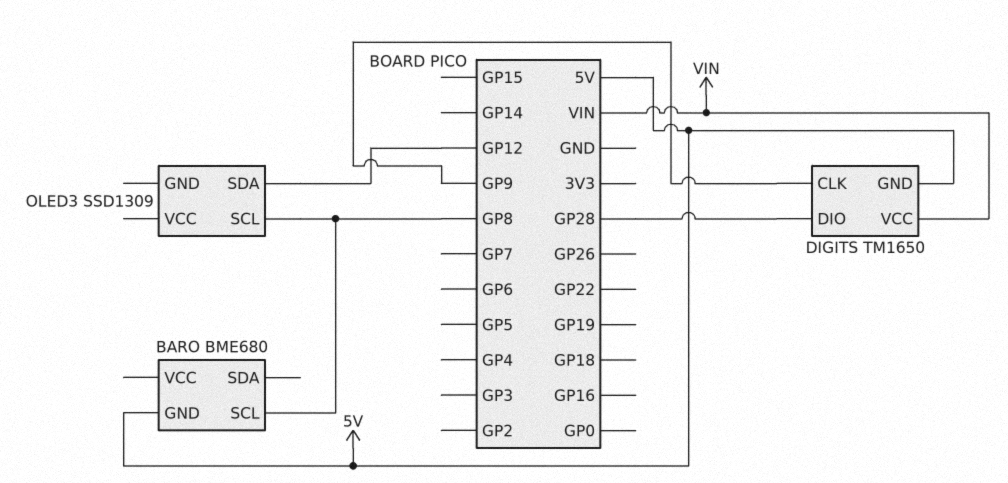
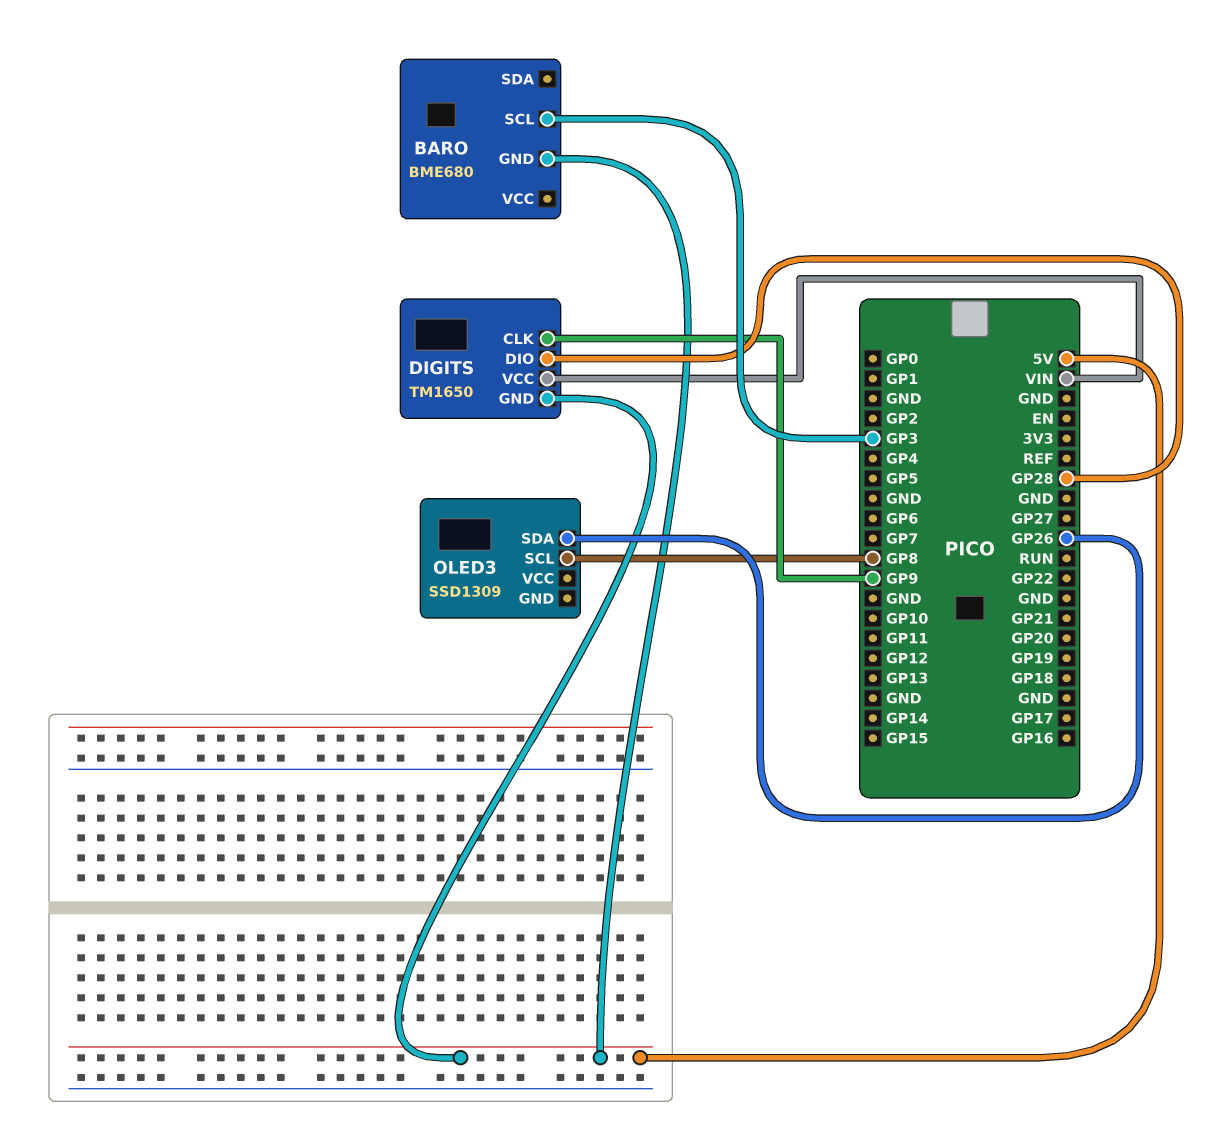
BARO pin SCL: GP8 -> GP3
OLED3 pin SDA: GP12 -> GP26

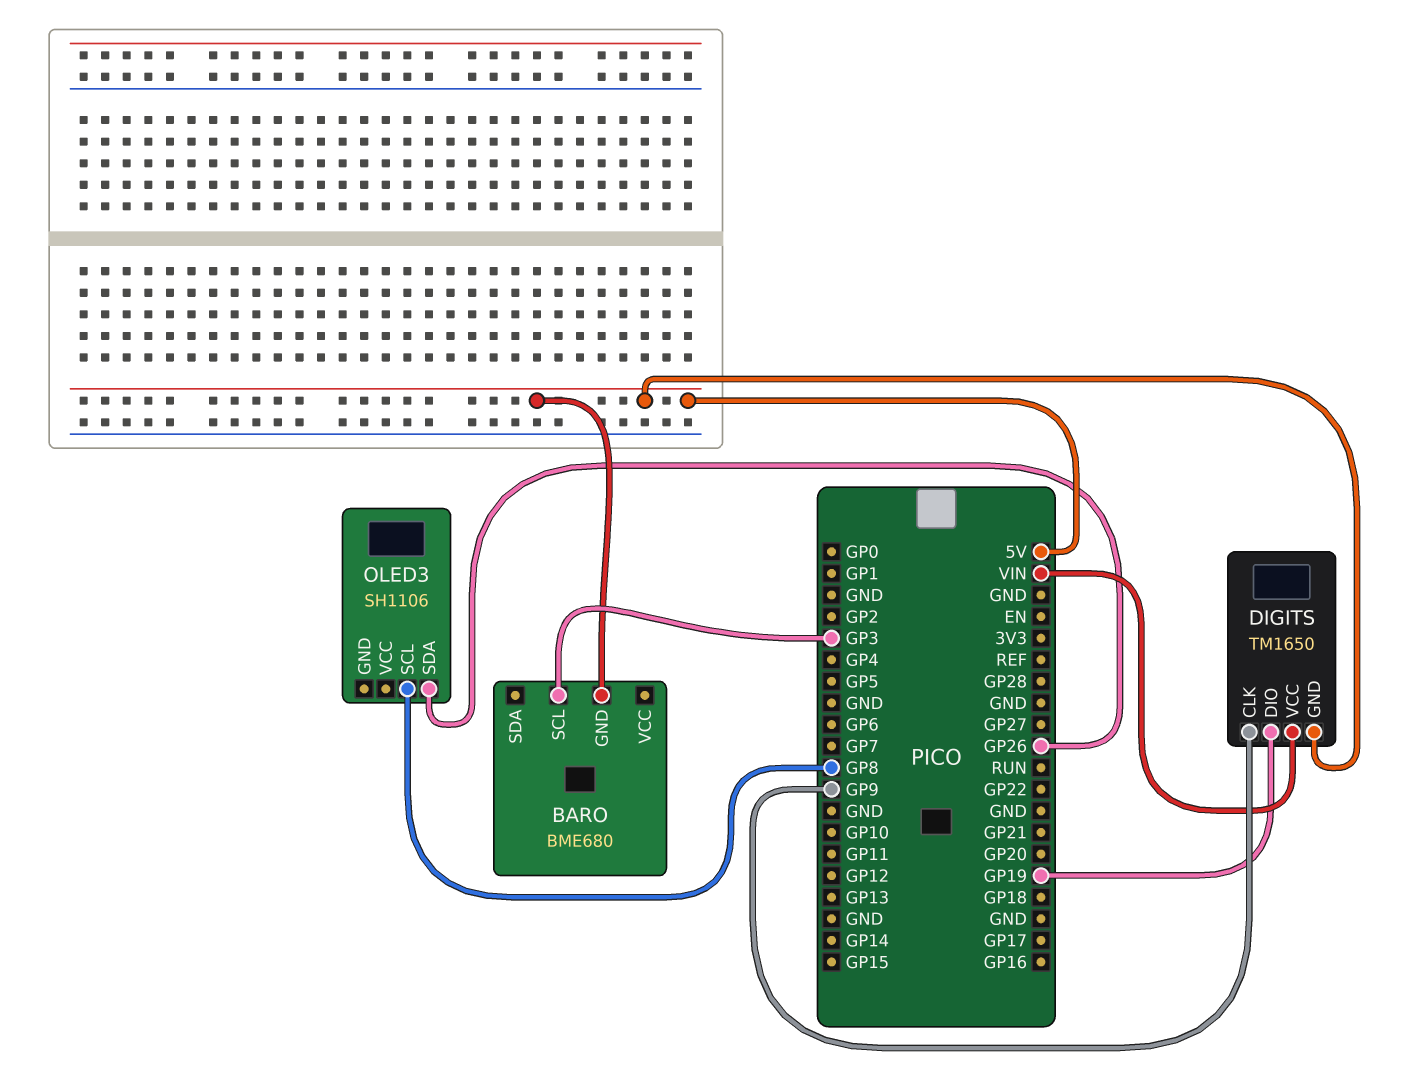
DIGITS pin DIO: GP28 -> GP19
OLED3: SSD1309 -> SH1106

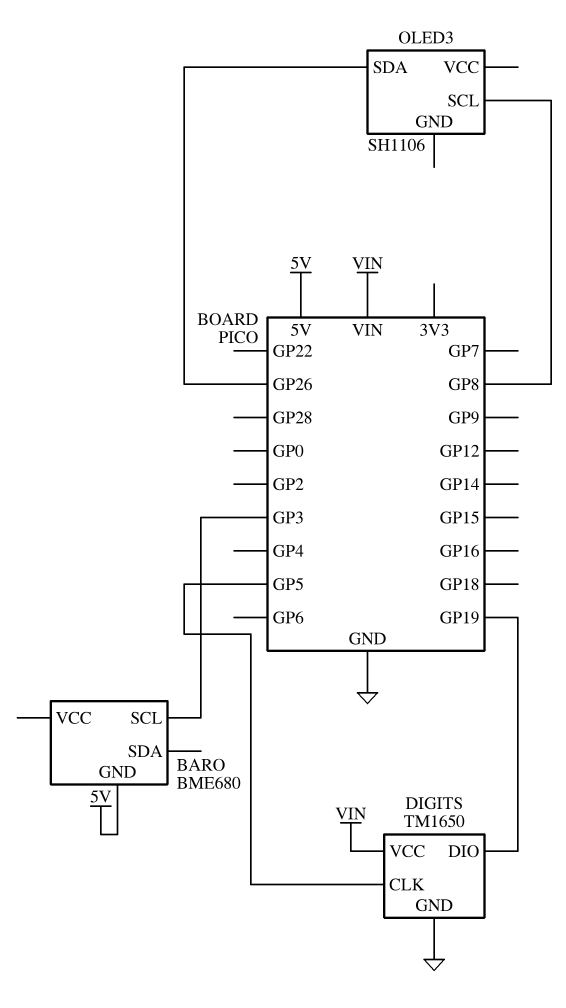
DIGITS pin CLK: GP9 -> GP5
DIGITS pin GND: 5V -> GND

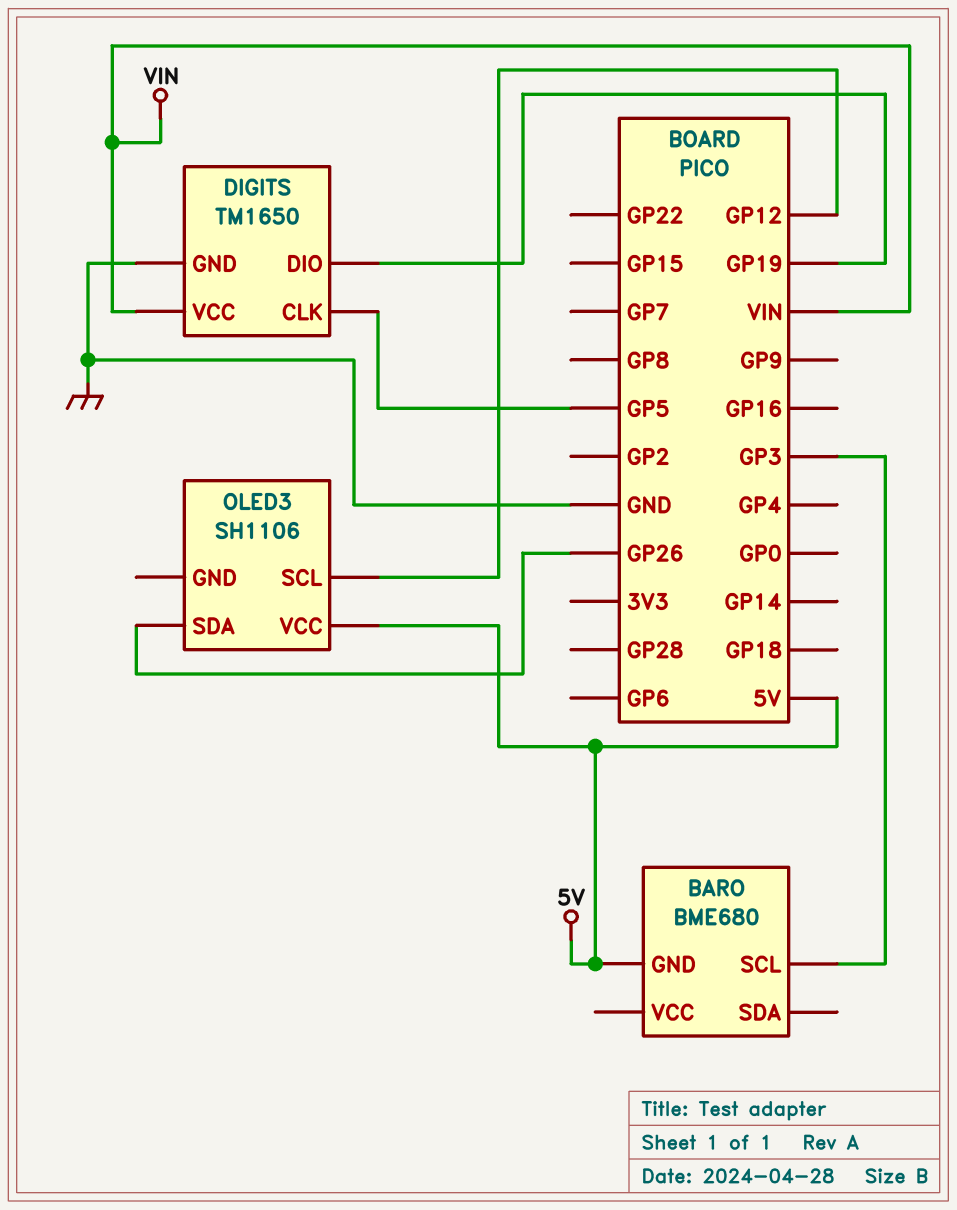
OLED3 pin SCL: GP8 -> GP12
OLED3 pin VCC: none -> 5V

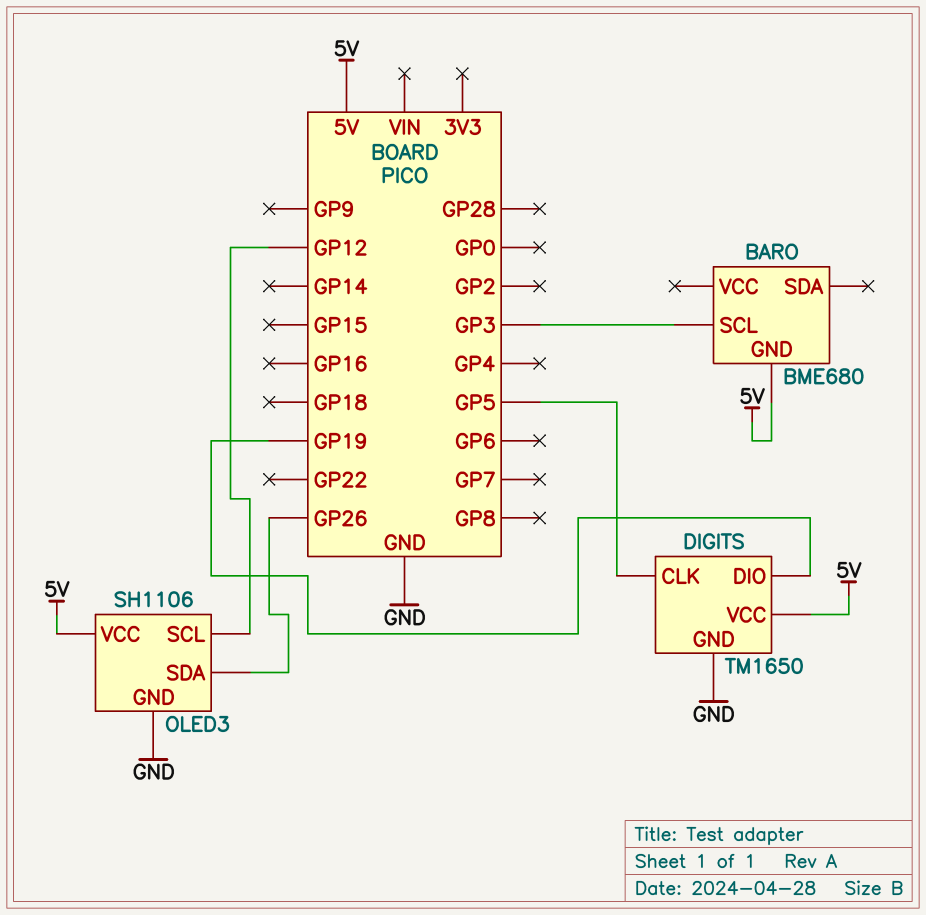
DIGITS pin VCC: VIN -> 5V
OLED3 pin GND: none -> GND

